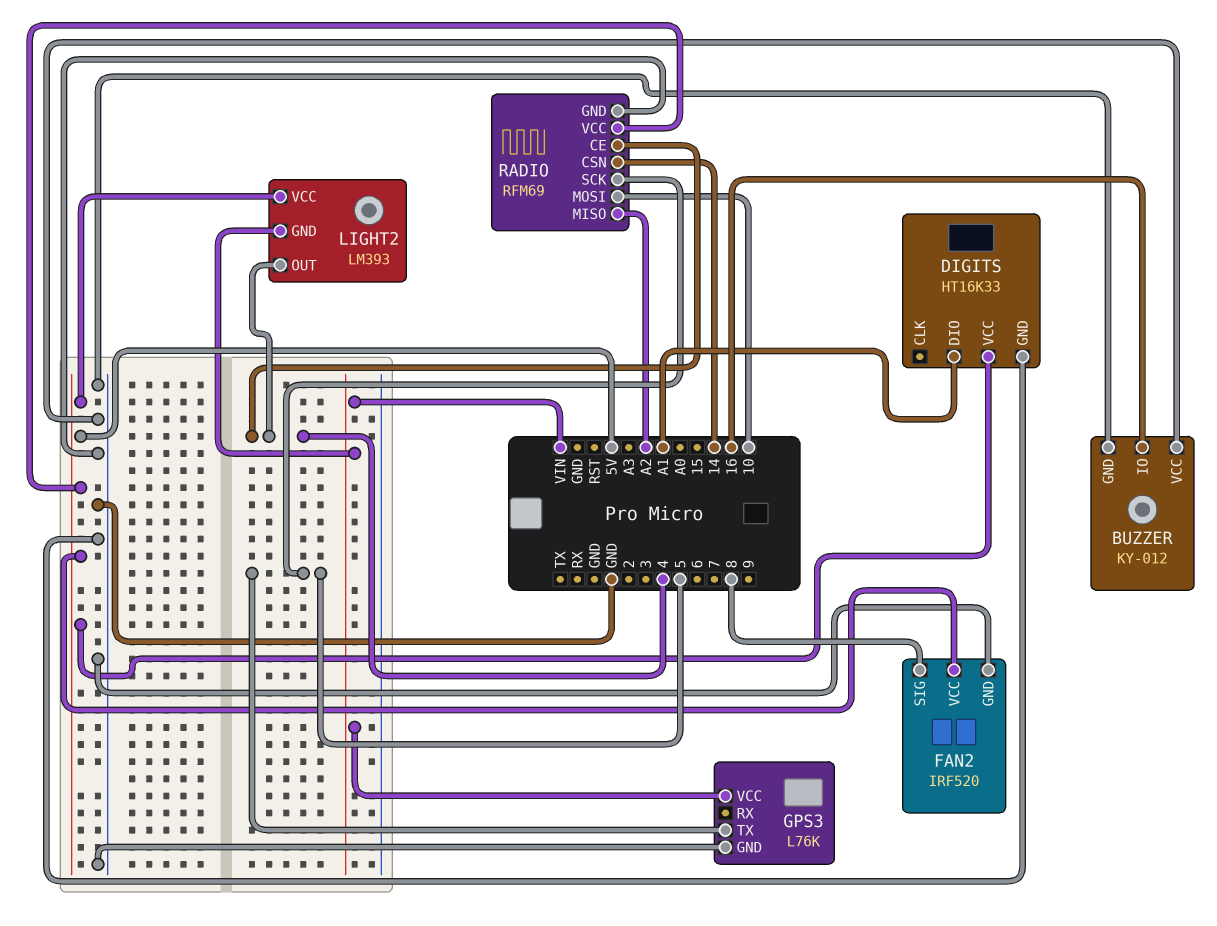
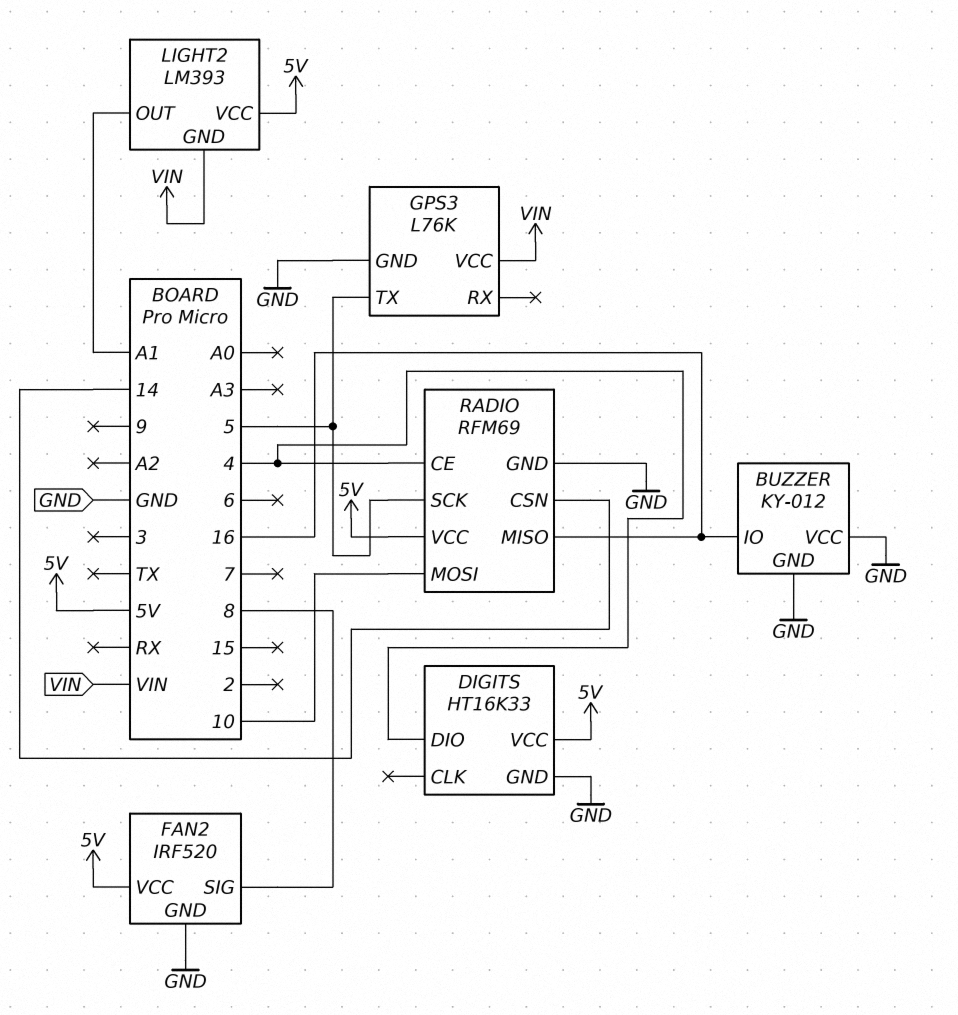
DIGITS pin DIO: A1 -> 4
LIGHT2 pin OUT: 4 -> A1
RADIO pin MISO: A2 -> 16

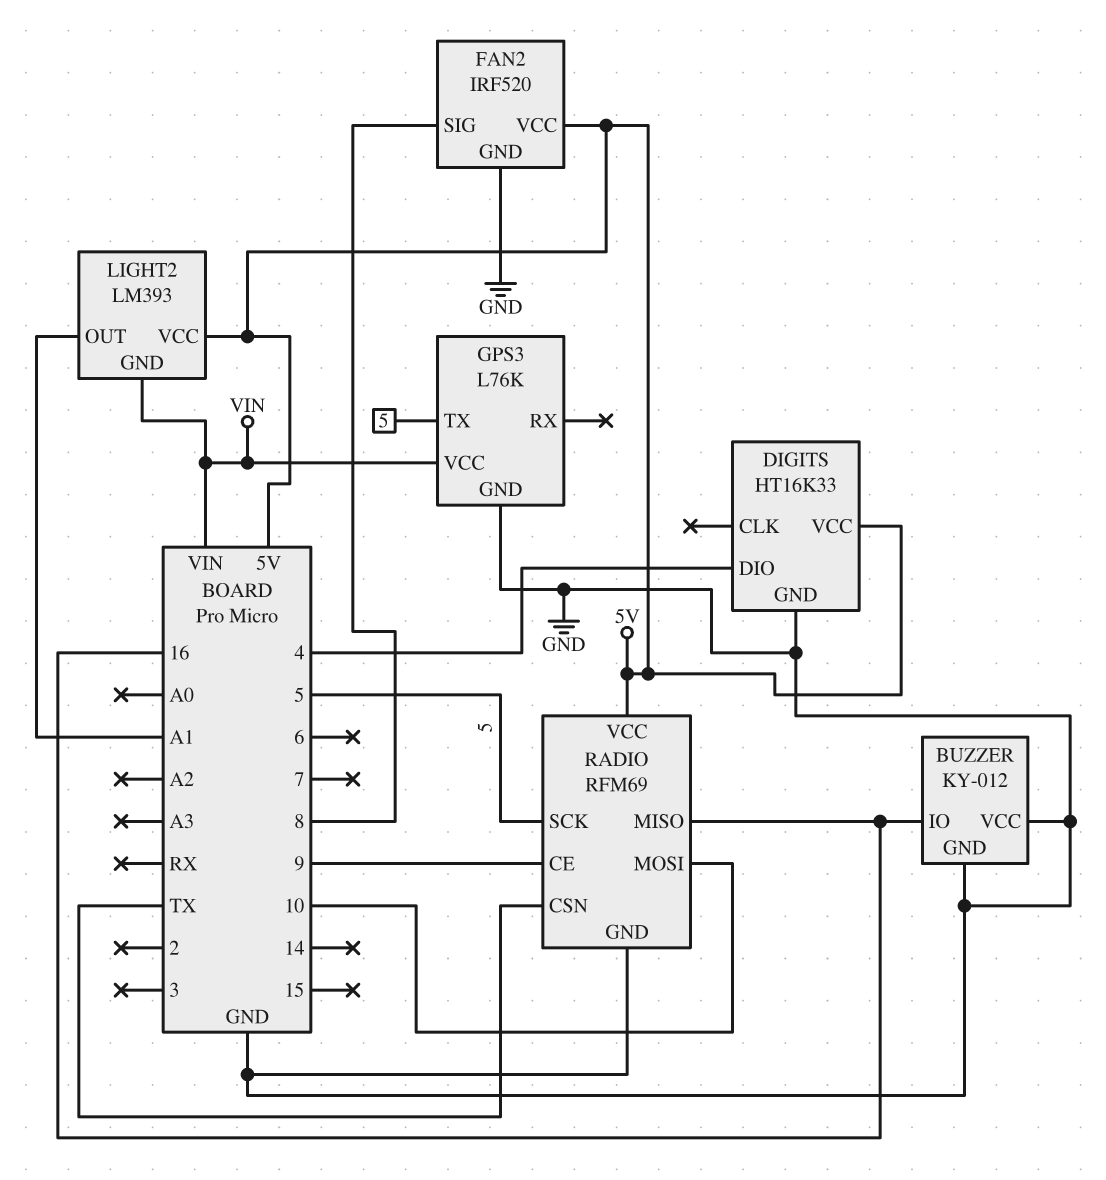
RADIO pin CE: 4 -> 9
RADIO pin CSN: 14 -> TX

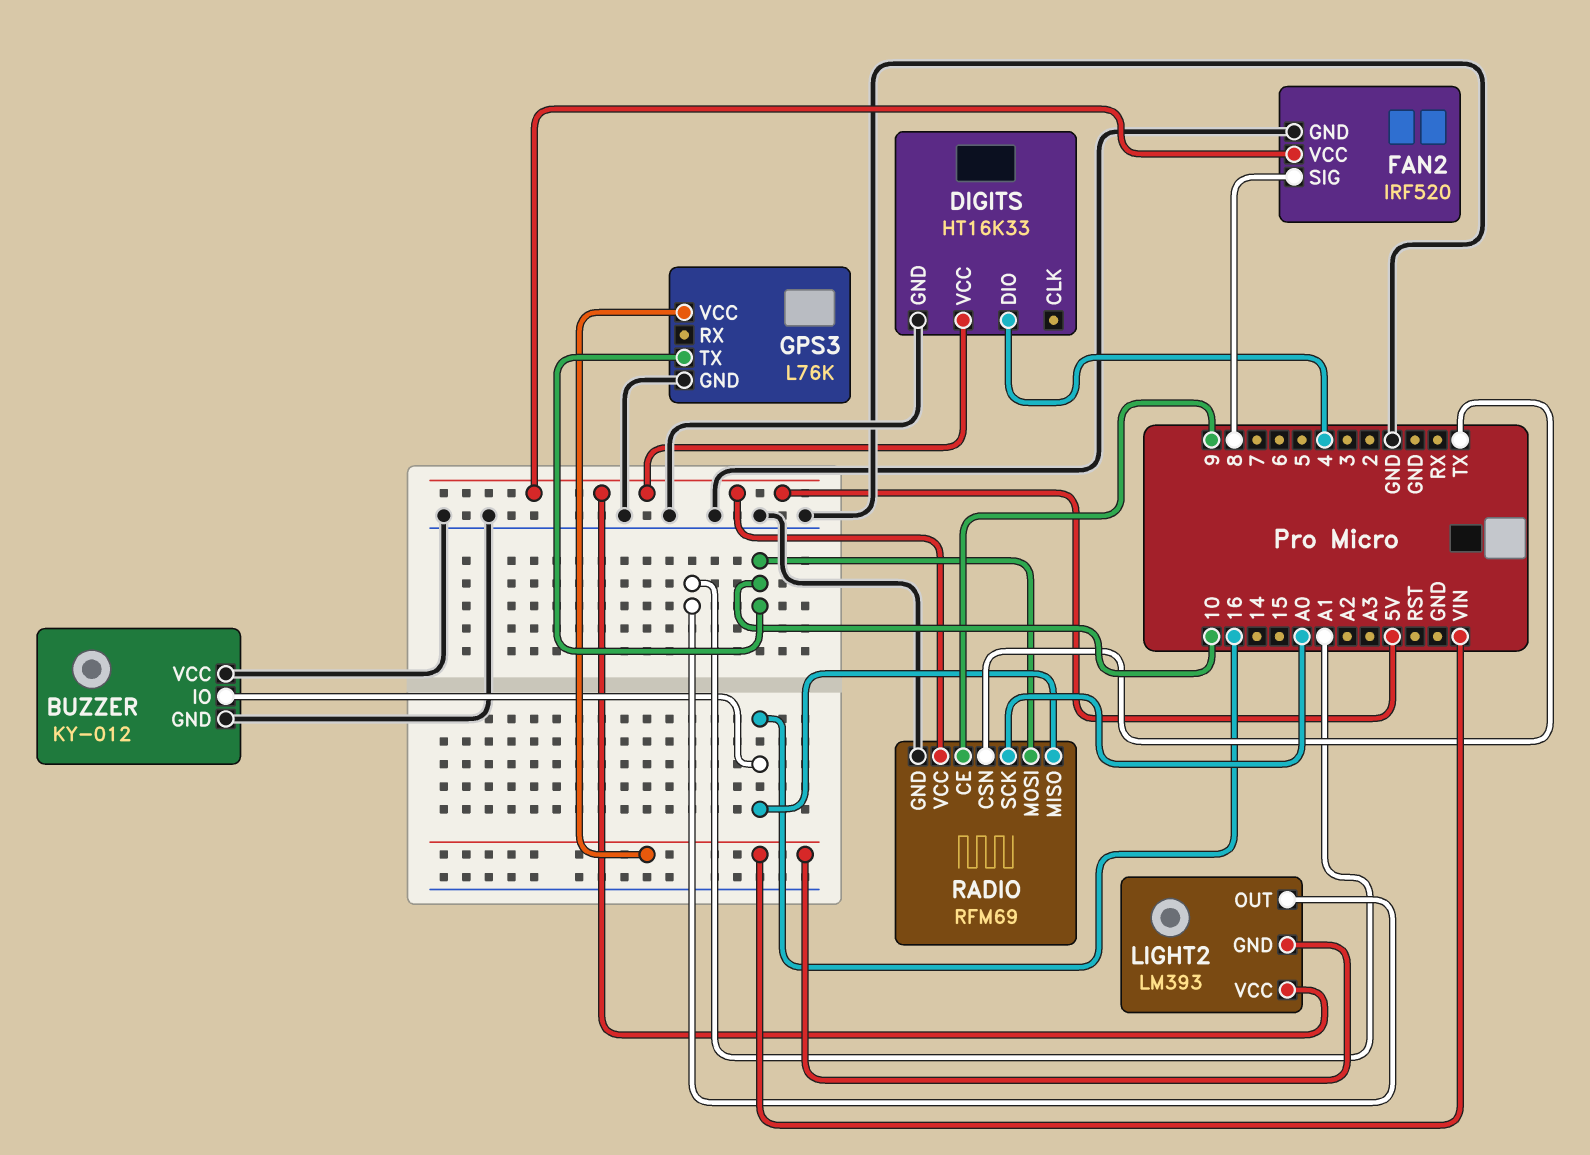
GPS3 pin TX: 5 -> 10
RADIO pin SCK: 5 -> A0

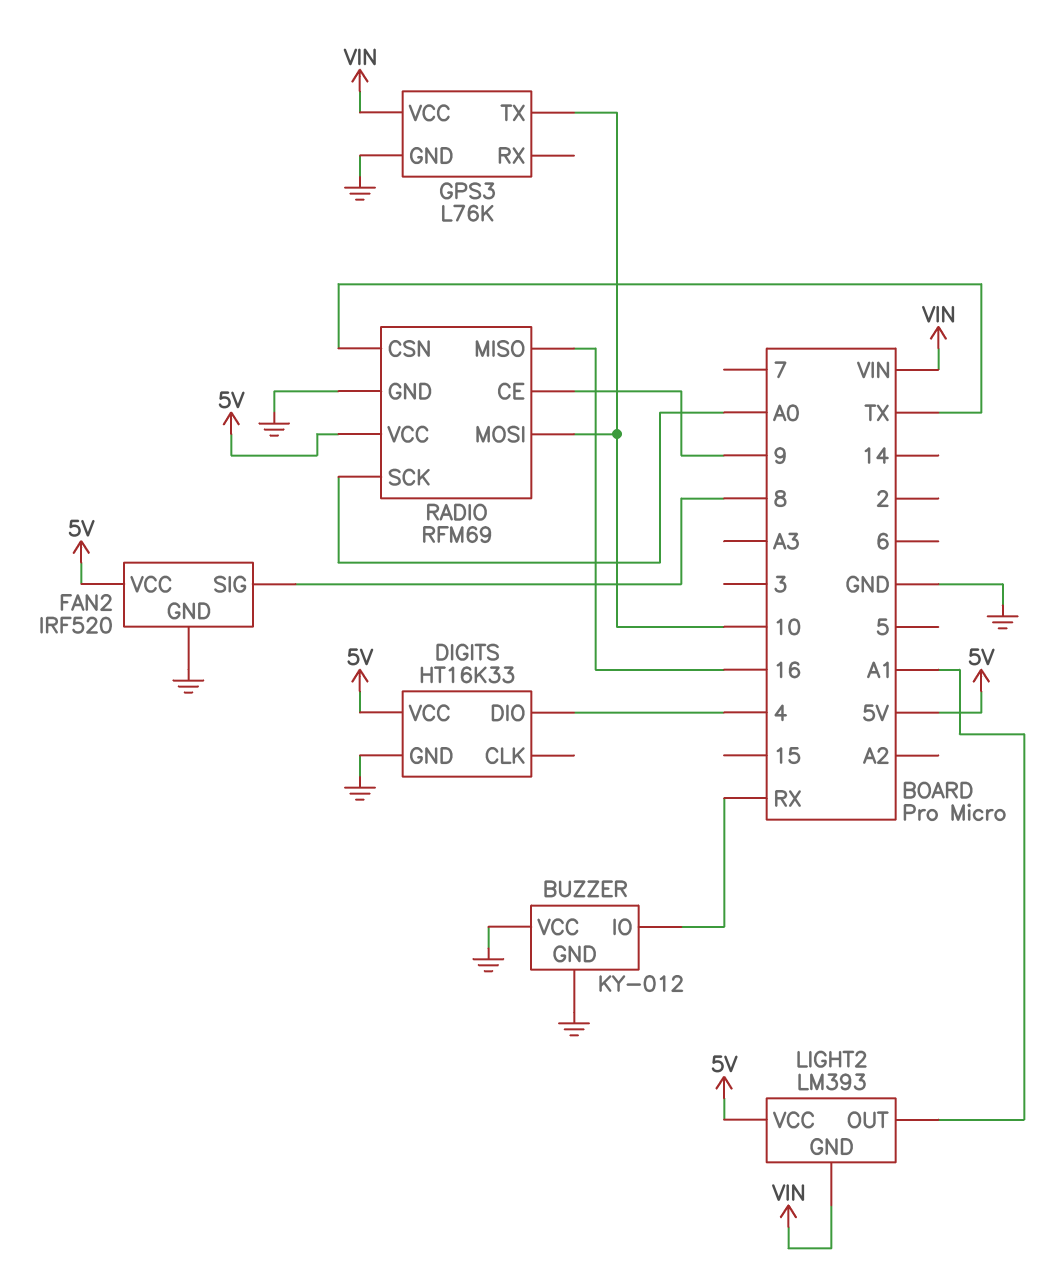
BUZZER pin IO: 16 -> RX

